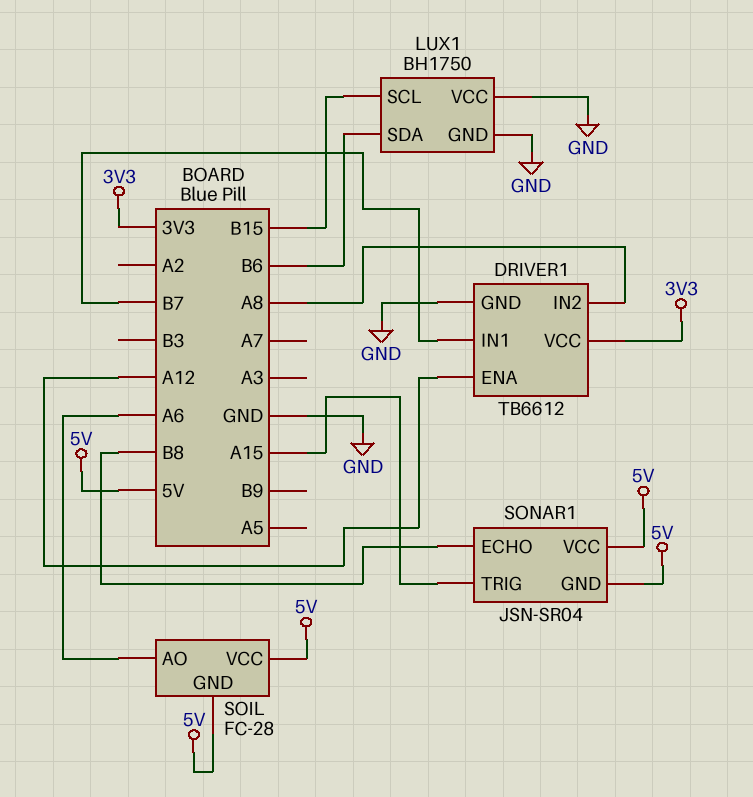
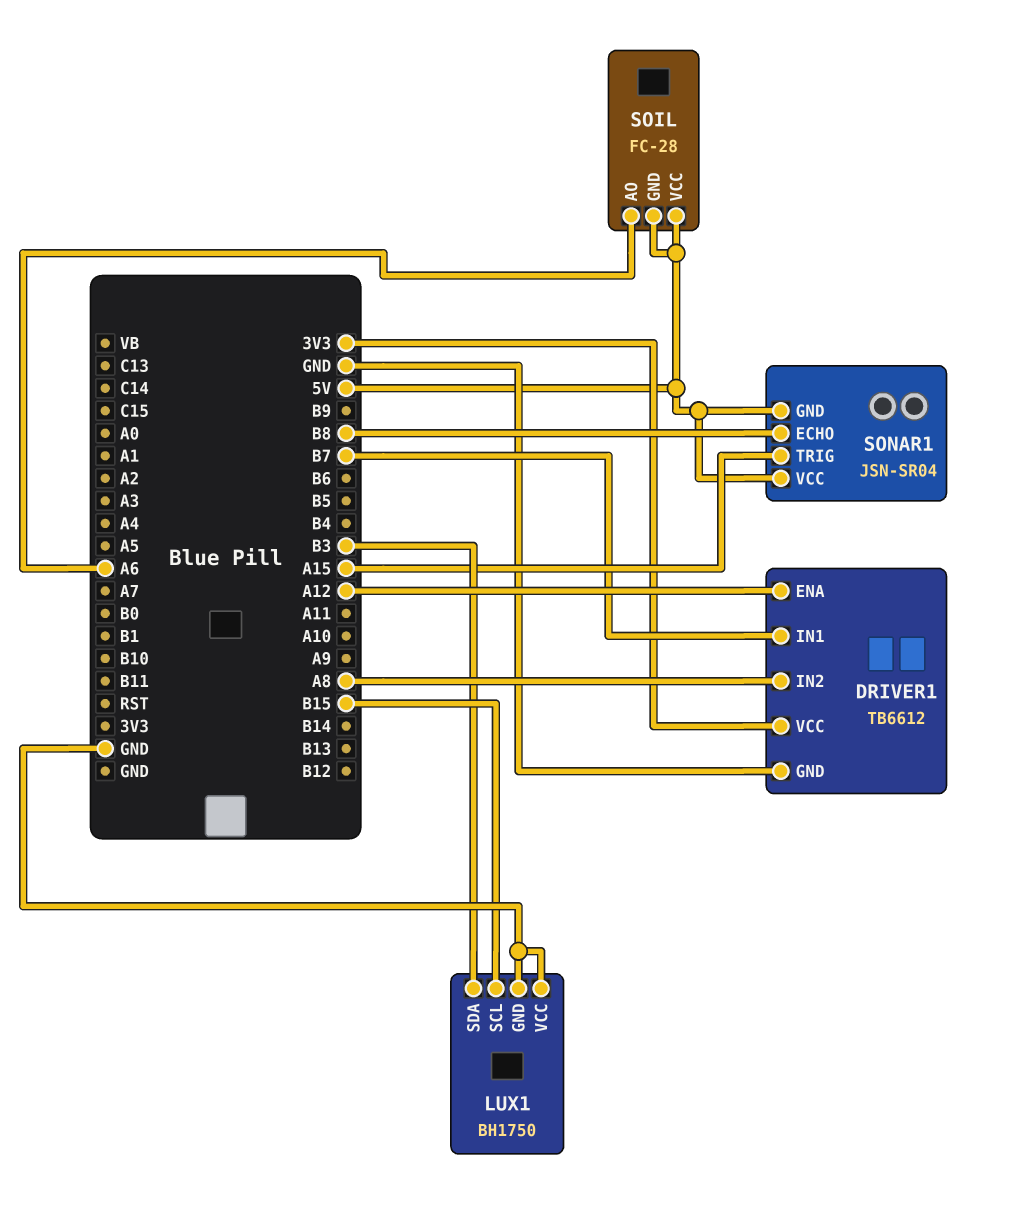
LUX1 pin SDA: B6 -> B3

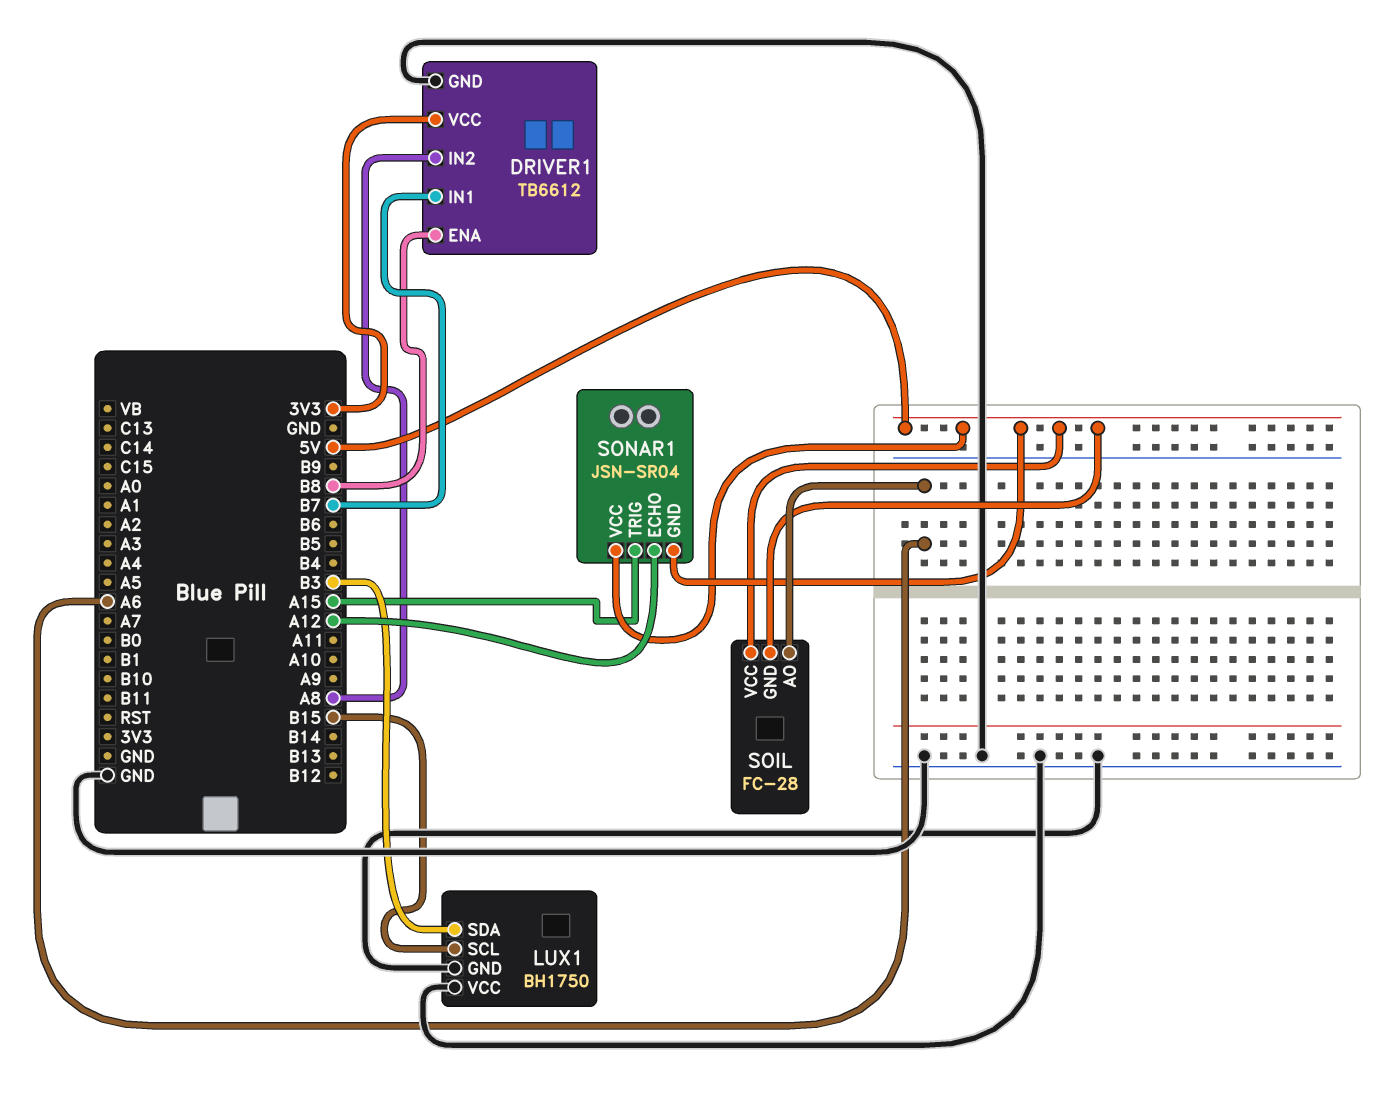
DRIVER1 pin ENA: A12 -> B8
SONAR1 pin ECHO: B8 -> A12

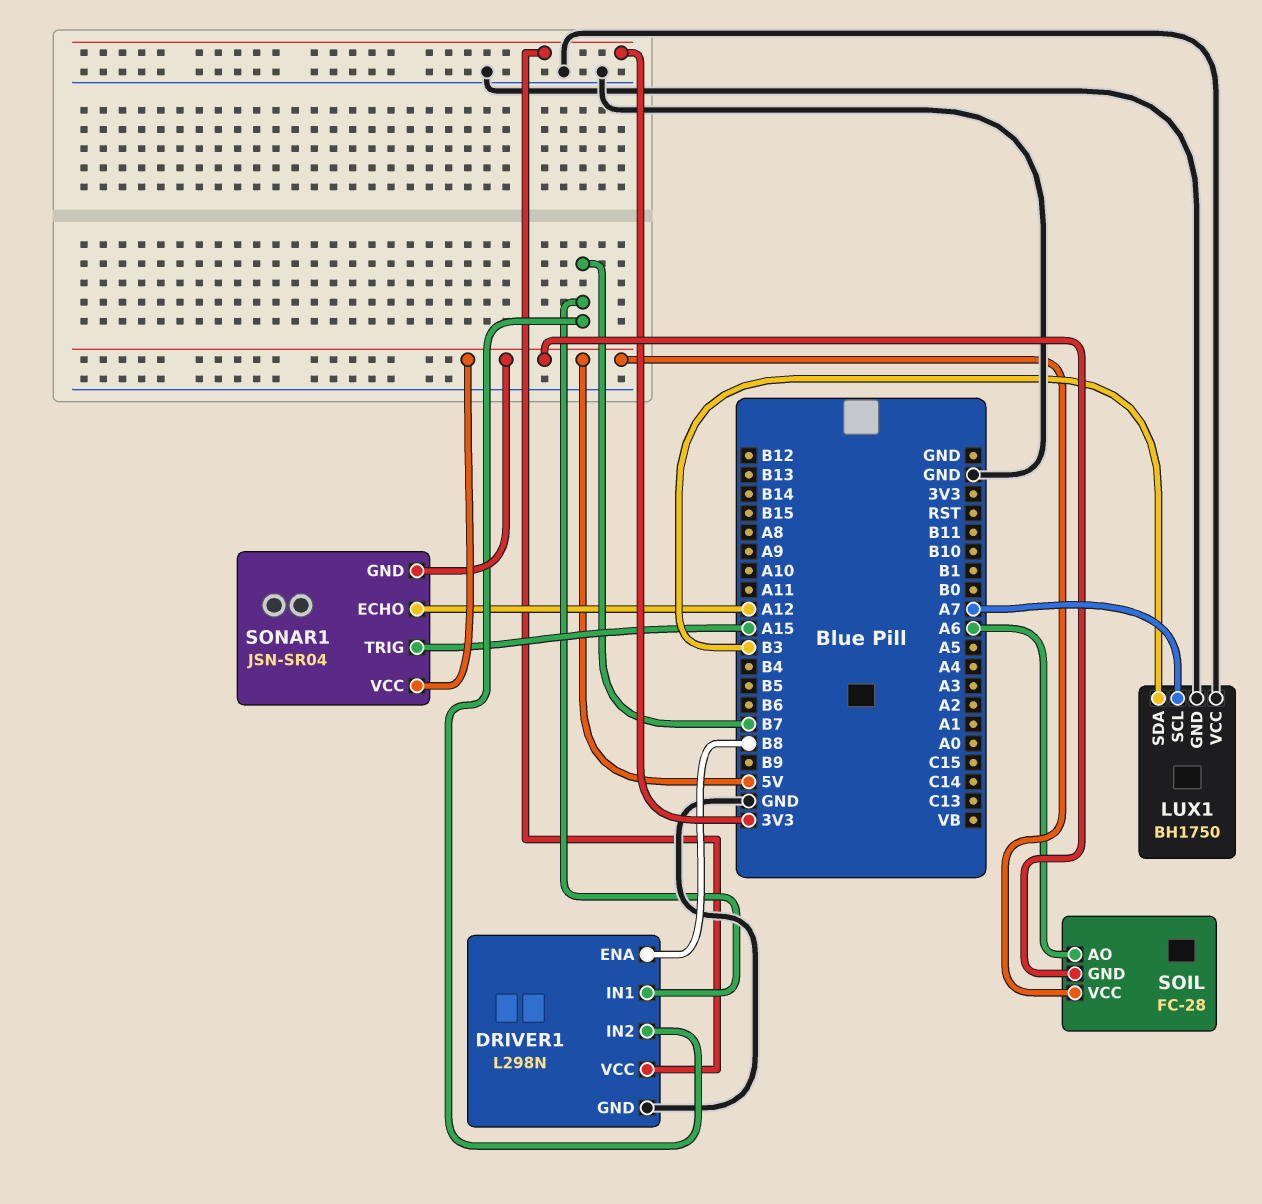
DRIVER1: TB6612 -> L298N
DRIVER1 pin IN2: A8 -> B7
LUX1 pin SCL: B15 -> A7

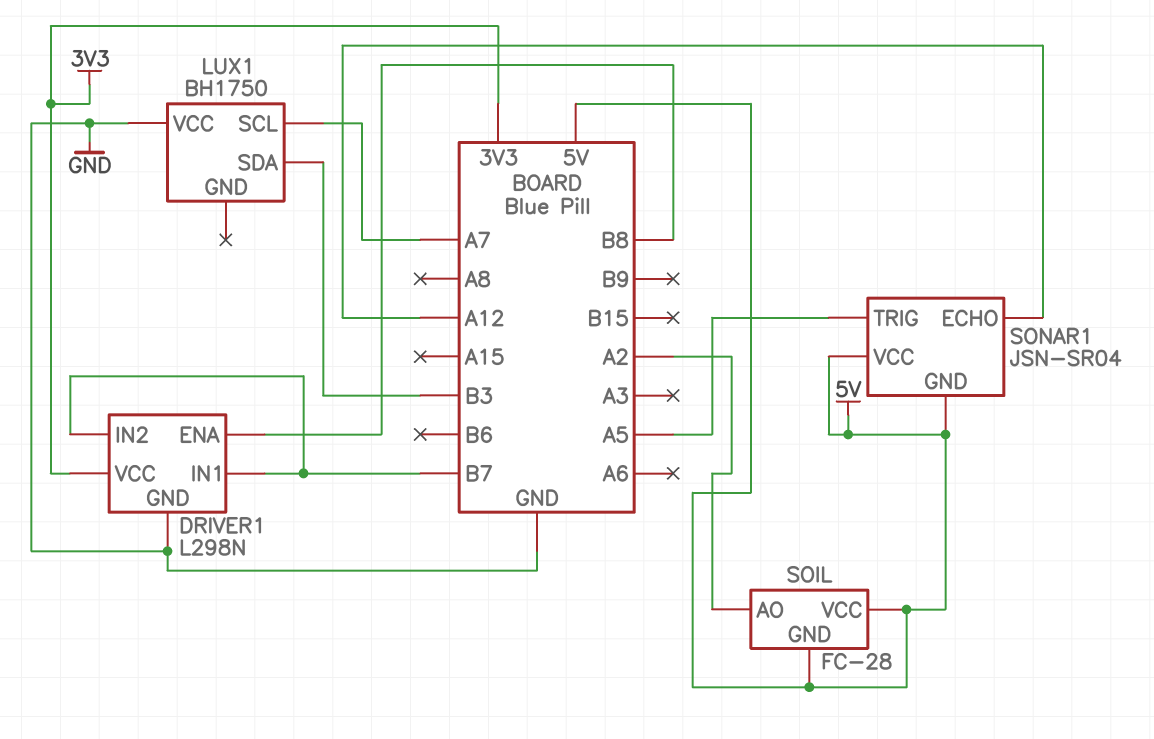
LUX1 pin GND: GND -> none
SOIL pin AO: A6 -> A2
SONAR1 pin TRIG: A15 -> A5

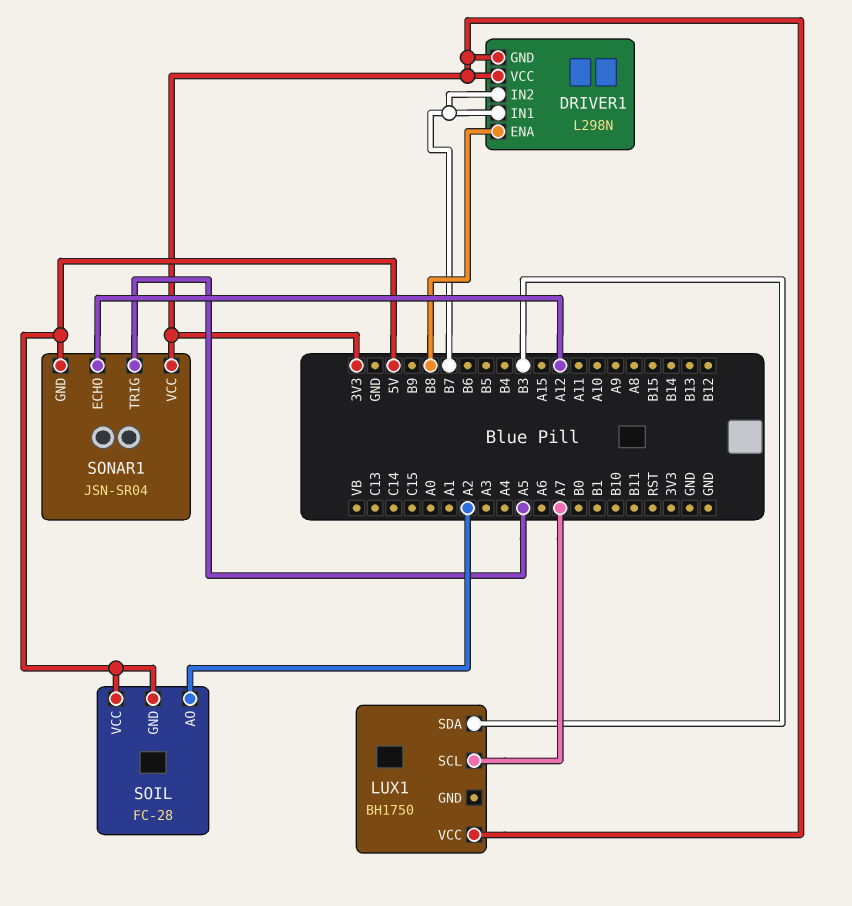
DRIVER1 pin GND: GND -> 3V3
LUX1 pin VCC: GND -> 3V3
SONAR1 pin VCC: 5V -> 3V3

